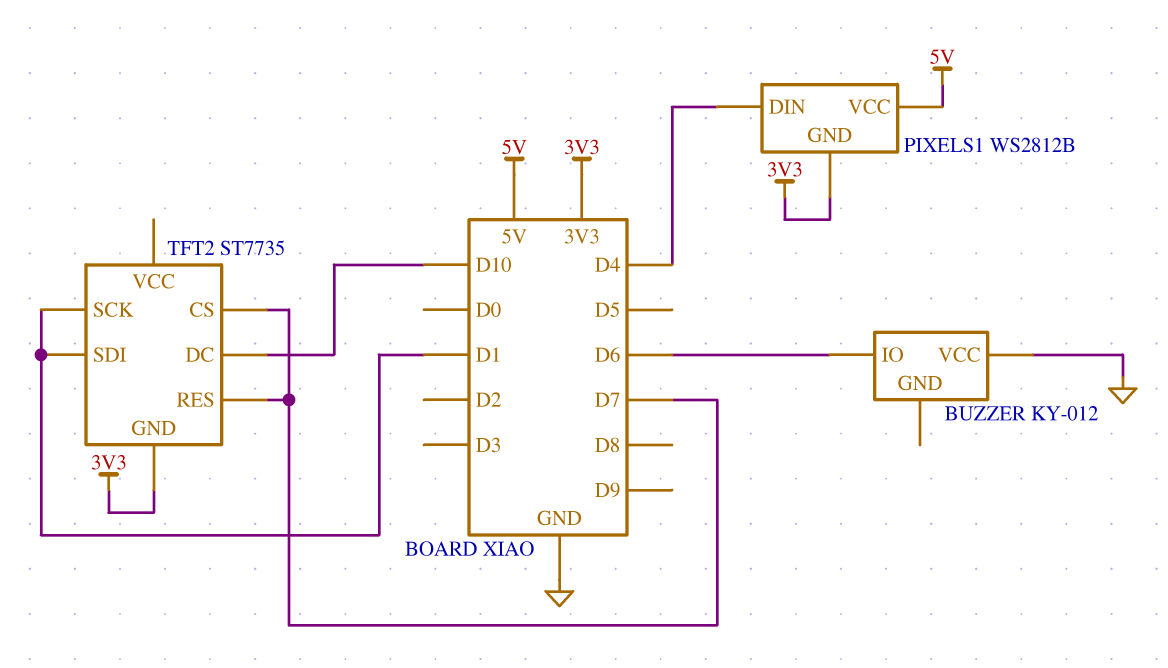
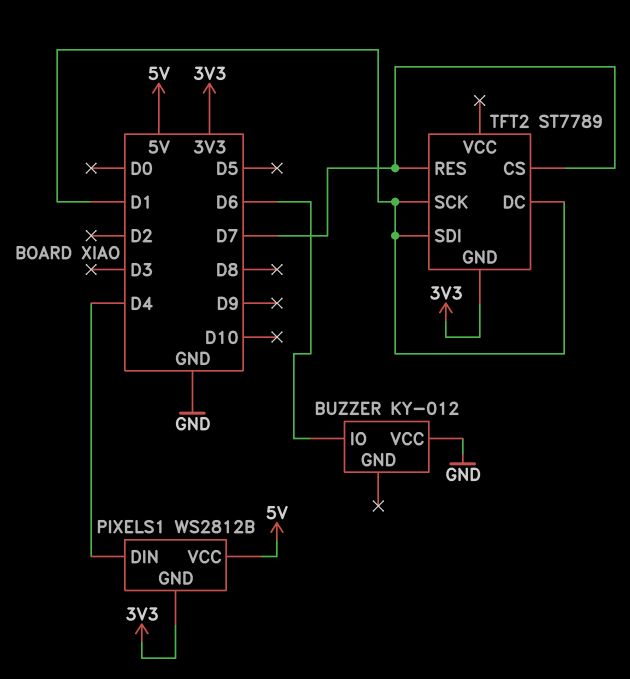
TFT2: ST7735 -> ST7789
TFT2 pin DC: D10 -> D1

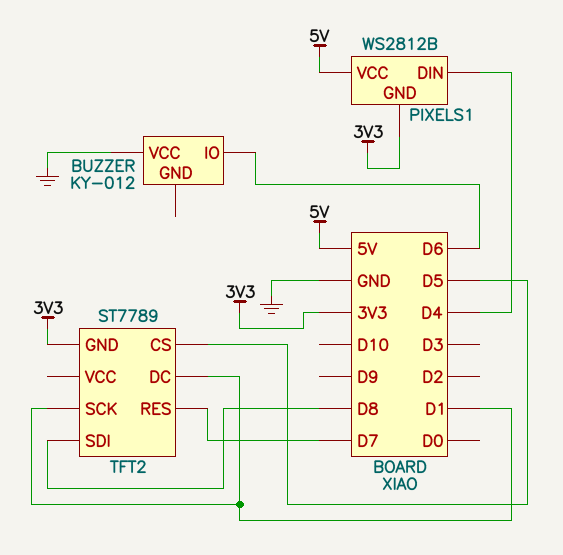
TFT2 pin CS: D7 -> D5
TFT2 pin SDI: D1 -> D8

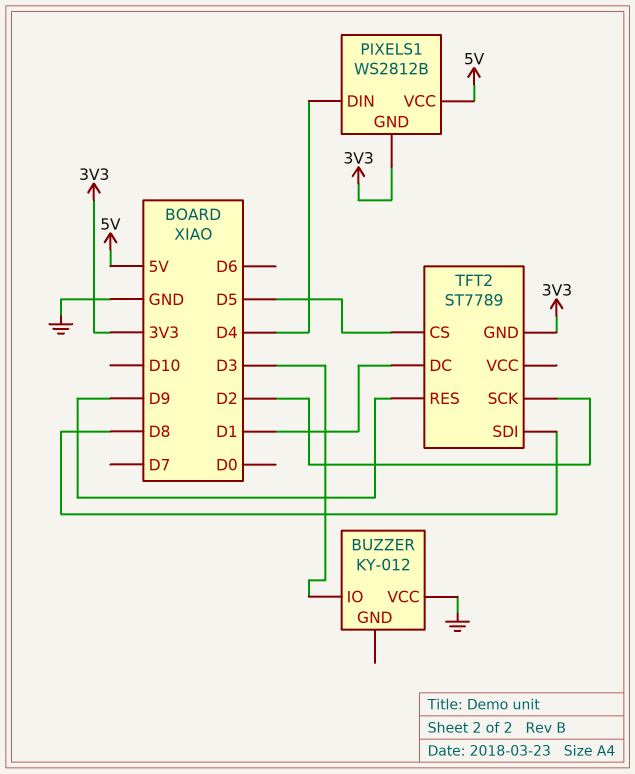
BUZZER pin IO: D6 -> D3
TFT2 pin RES: D7 -> D9
TFT2 pin SCK: D1 -> D2

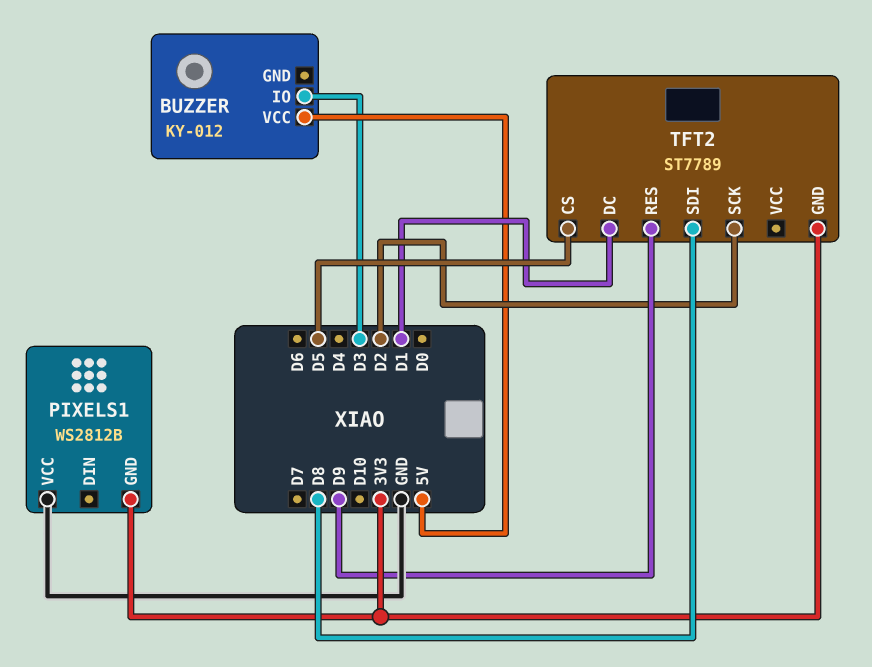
BUZZER pin VCC: GND -> 5V
PIXELS1 pin DIN: D4 -> none
PIXELS1 pin VCC: 5V -> GND

